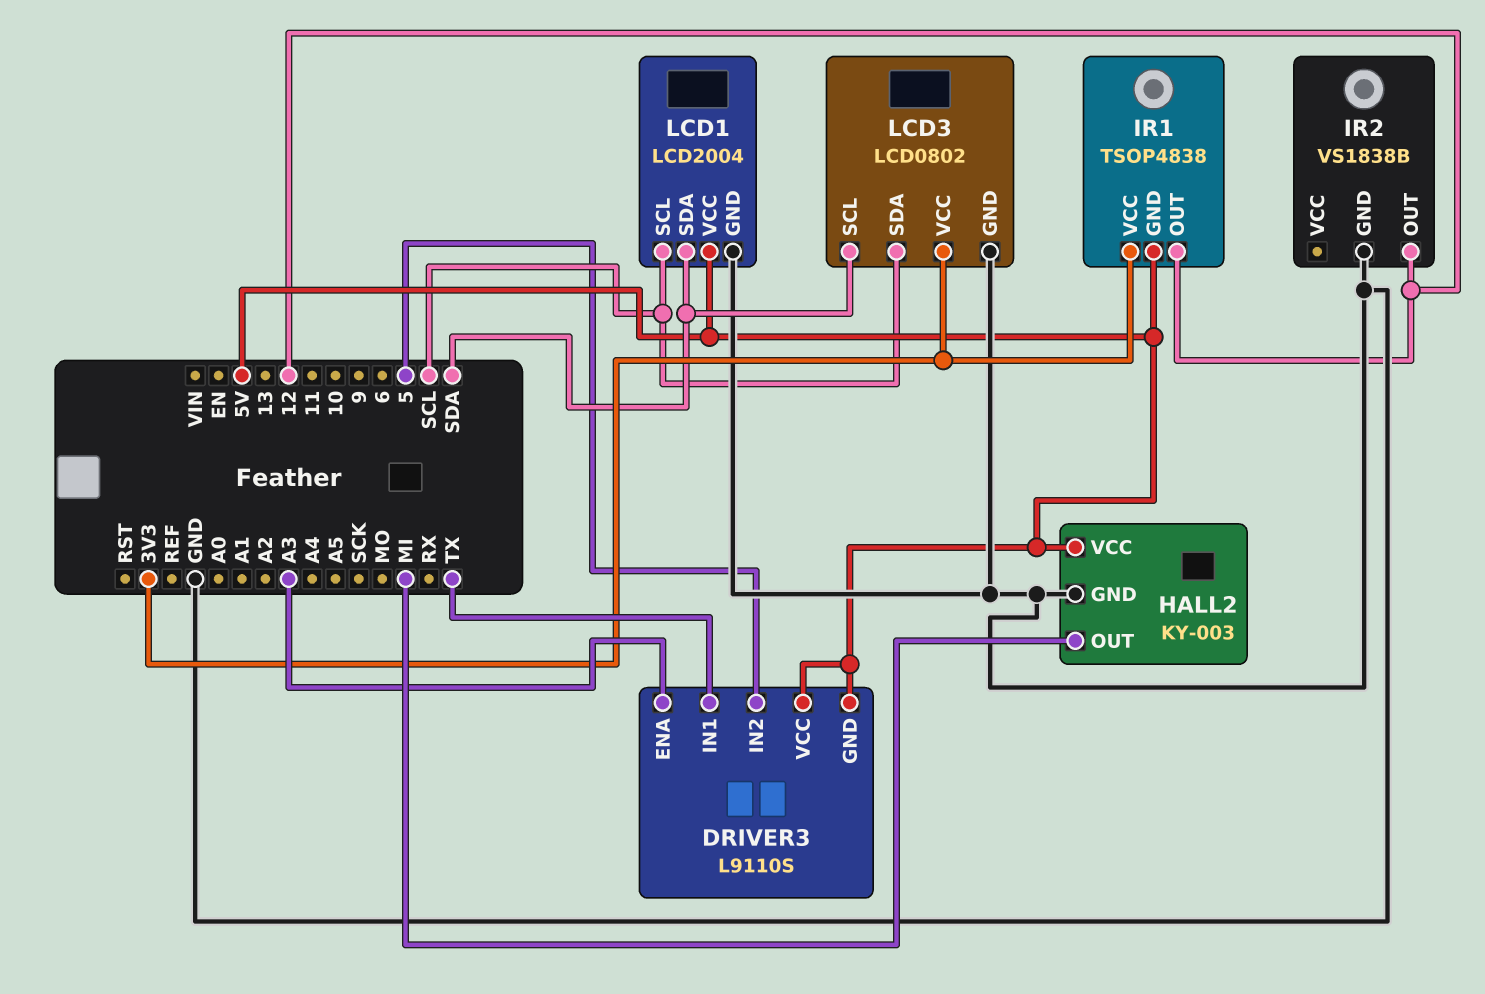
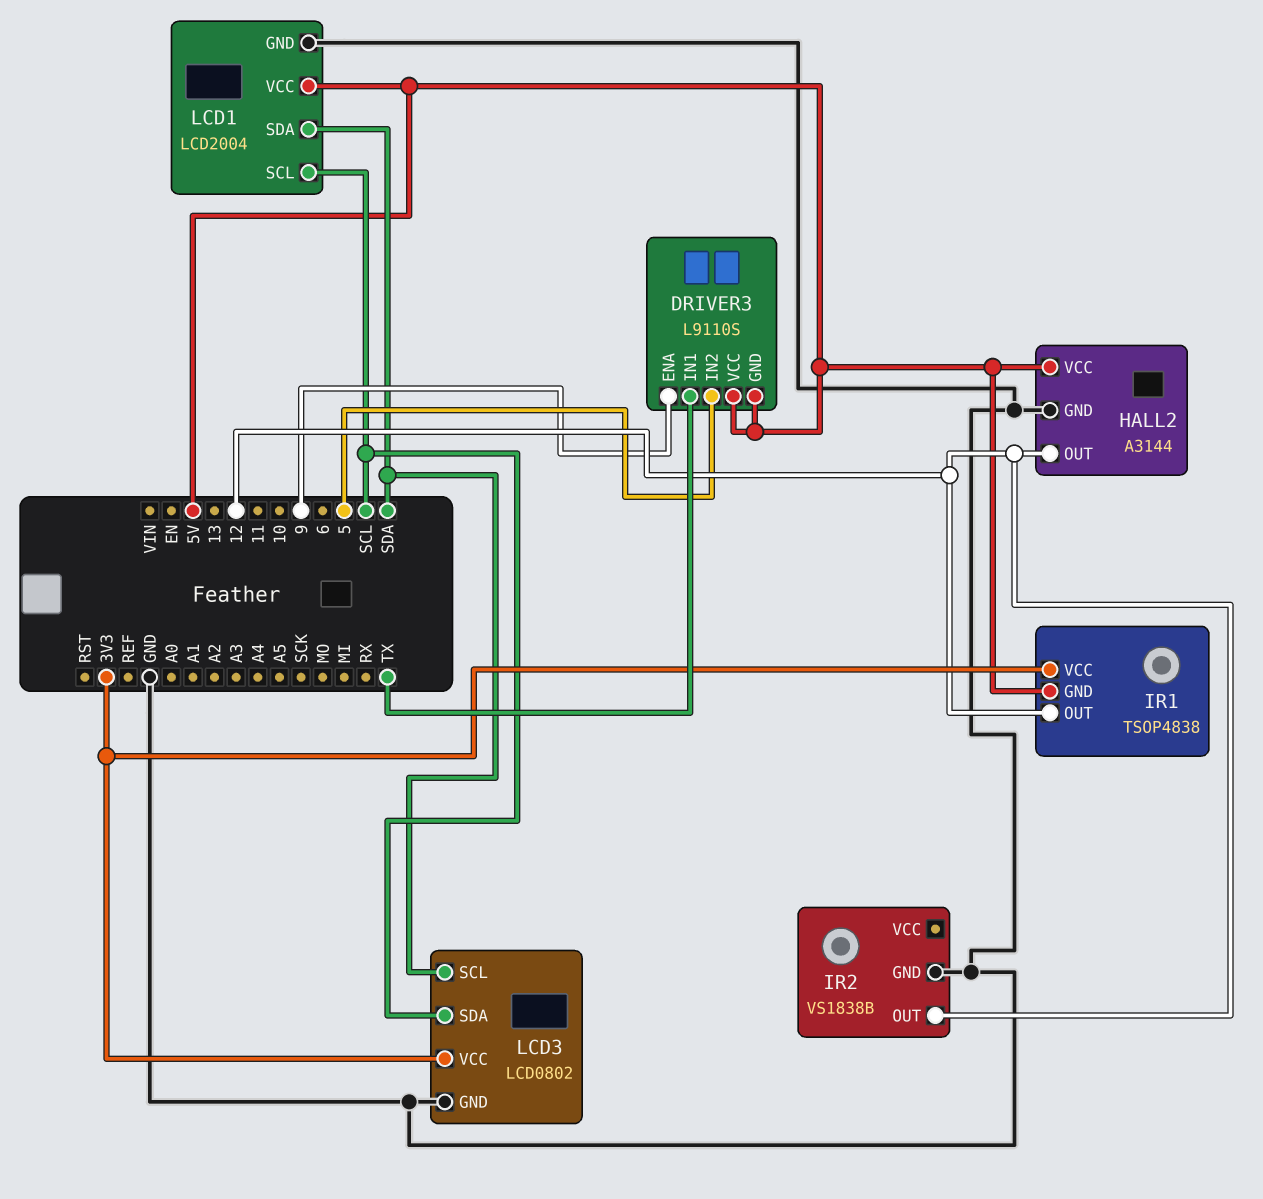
DRIVER3 pin ENA: A3 -> 9
HALL2: KY-003 -> A3144
HALL2 pin OUT: MI -> 12

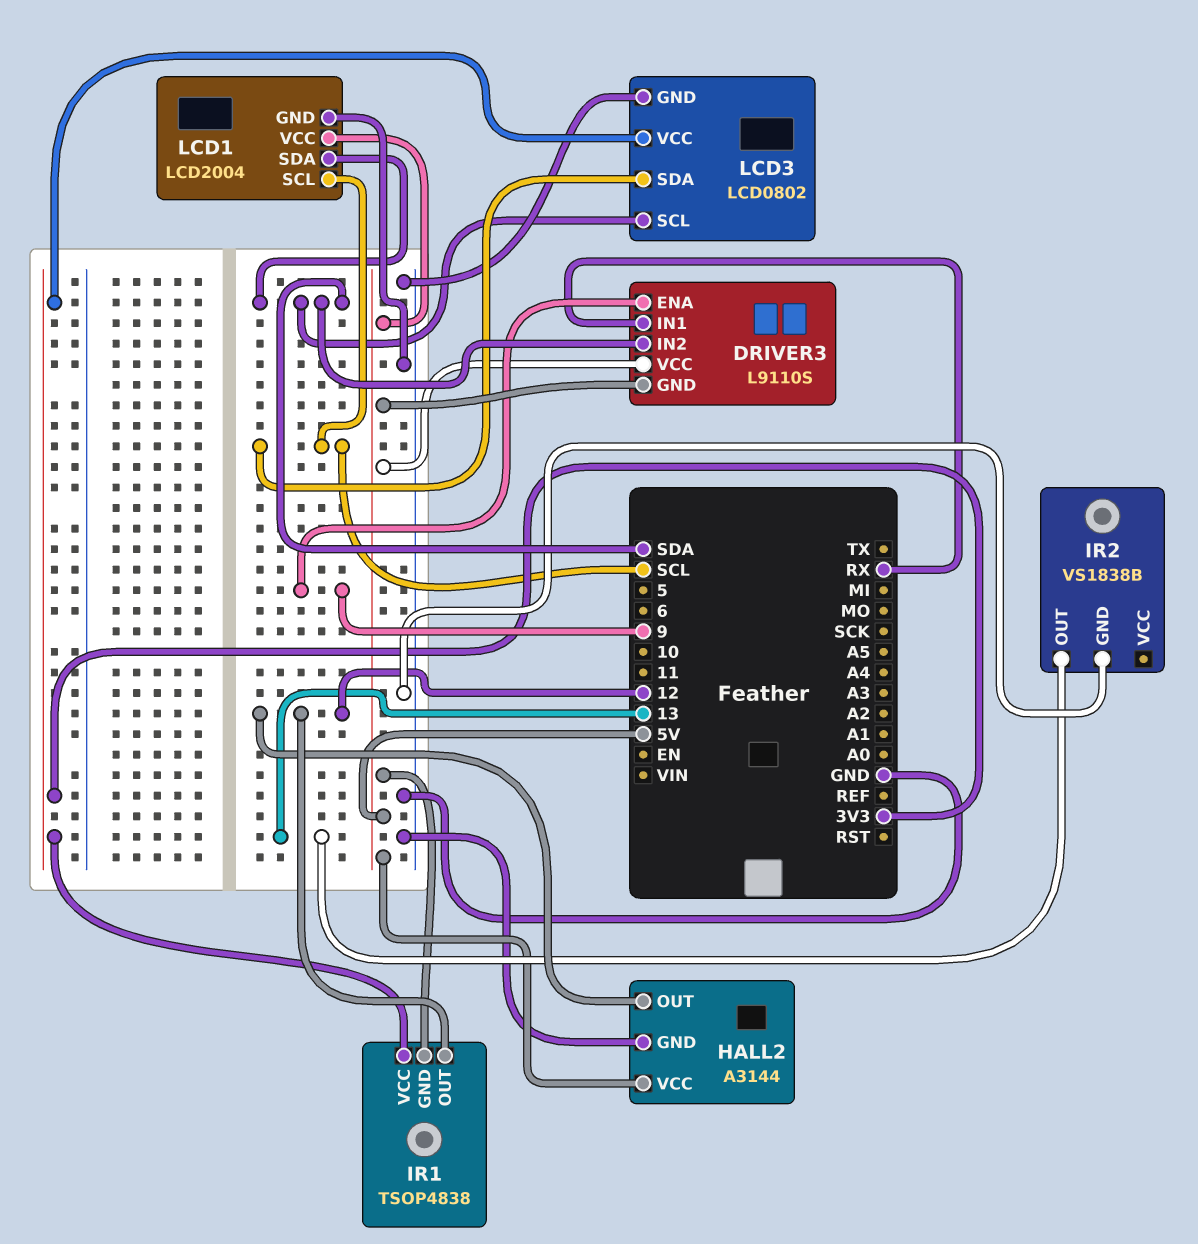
DRIVER3 pin IN1: TX -> RX
DRIVER3 pin IN2: 5 -> SDA
IR2 pin OUT: 12 -> 13

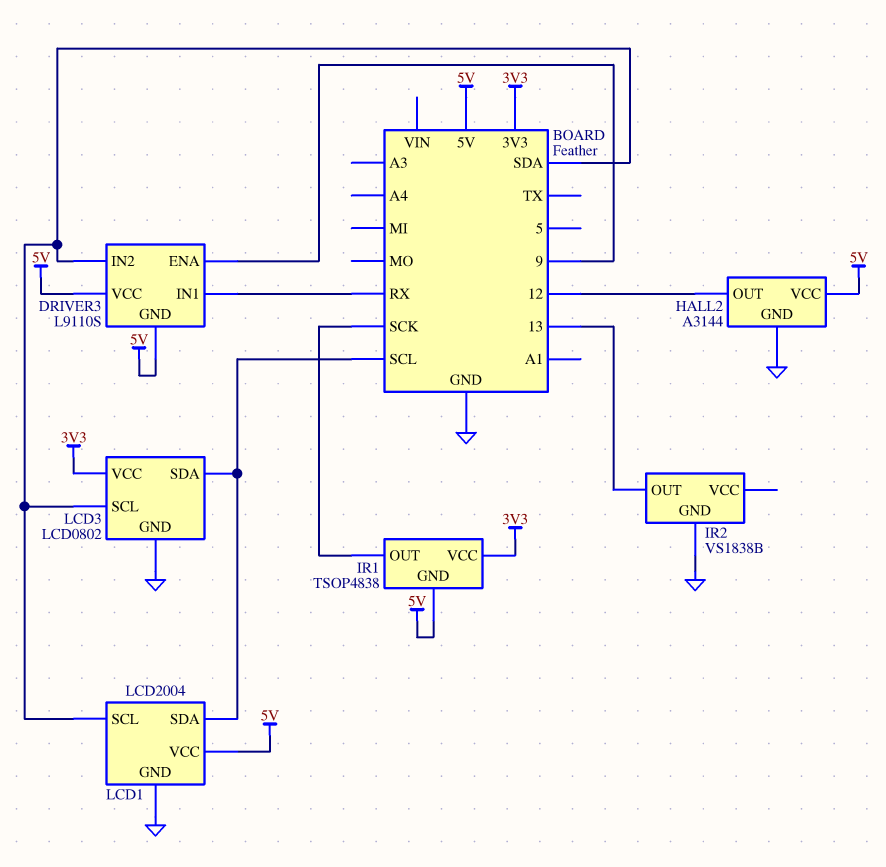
IR1 pin OUT: 12 -> SCK
LCD1 pin SCL: SCL -> SDA
LCD1 pin SDA: SDA -> SCL

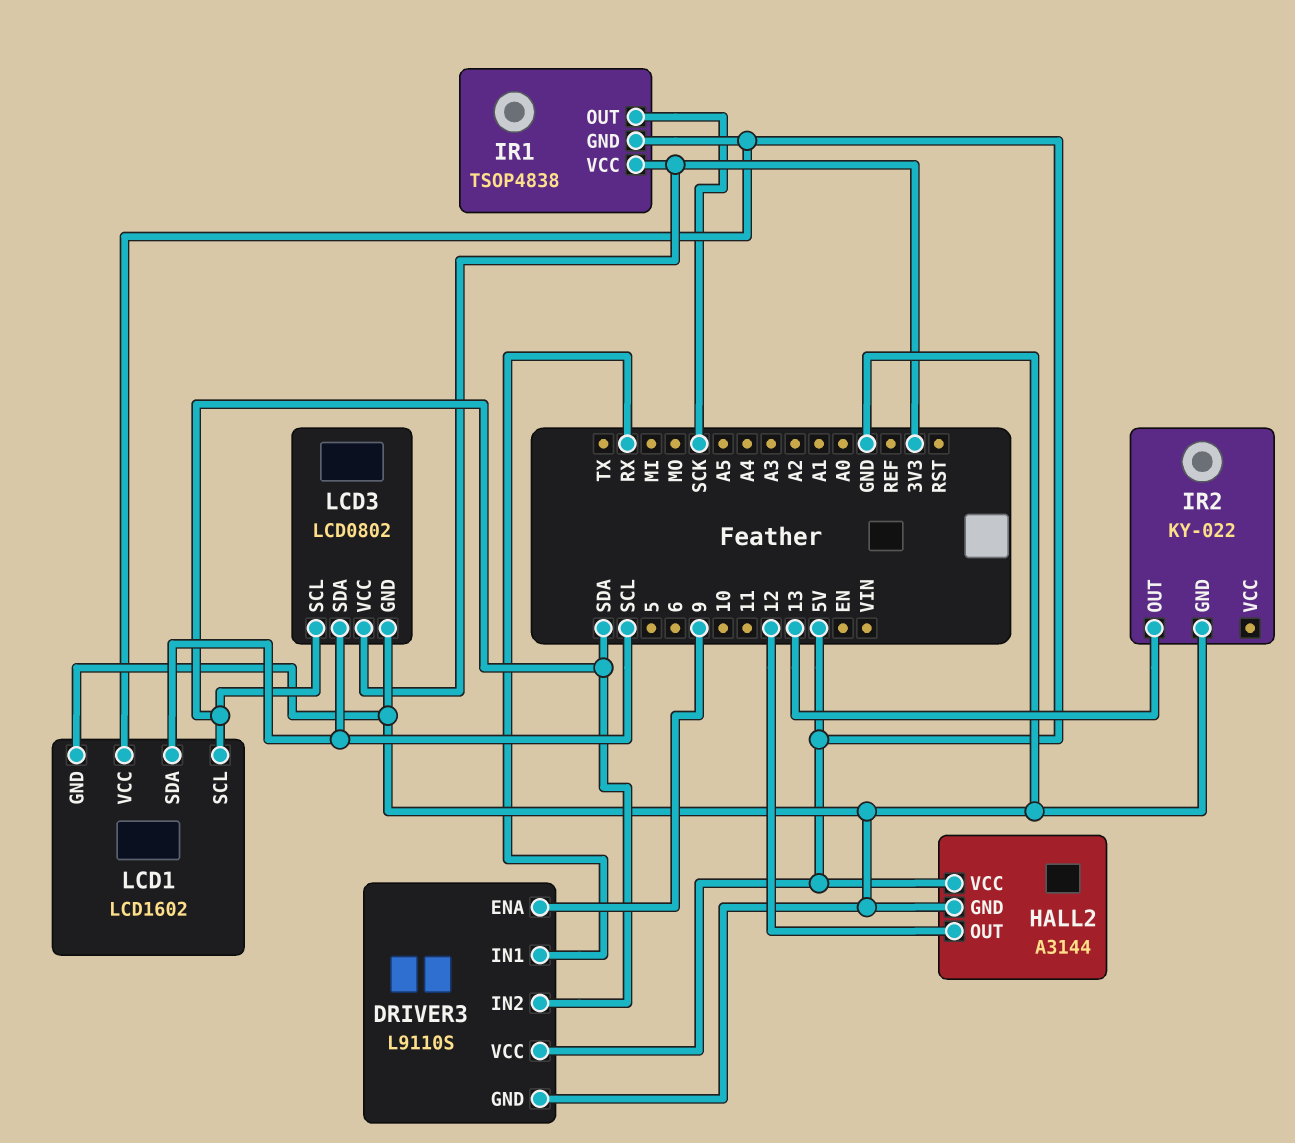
DRIVER3 pin GND: 5V -> GND
IR2: VS1838B -> KY-022
LCD1: LCD2004 -> LCD1602

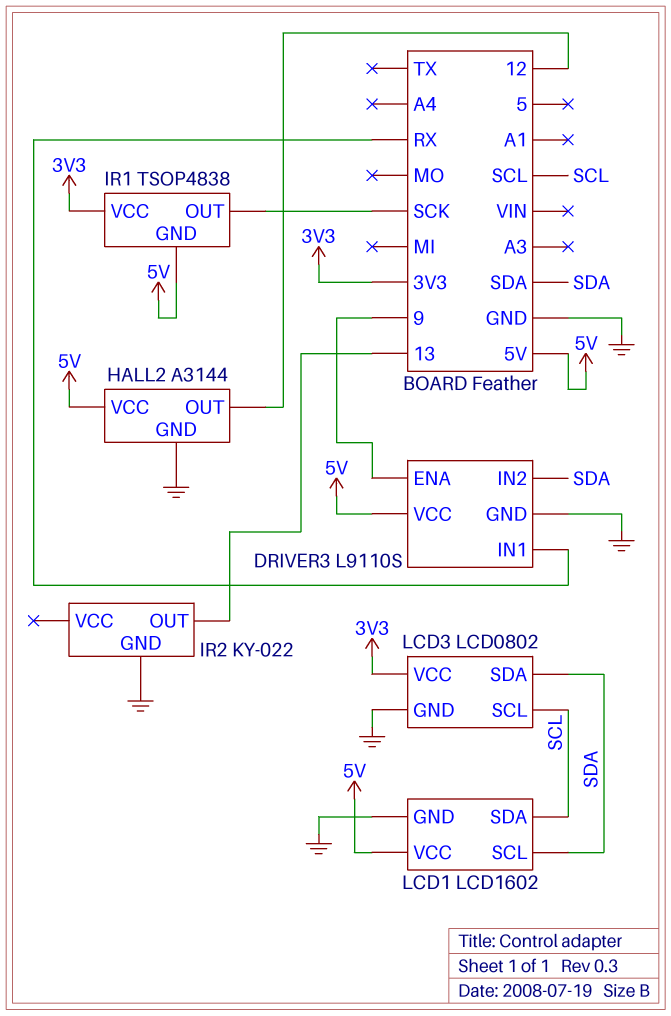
LCD3 pin SCL: SDA -> SCL
LCD3 pin SDA: SCL -> SDA

